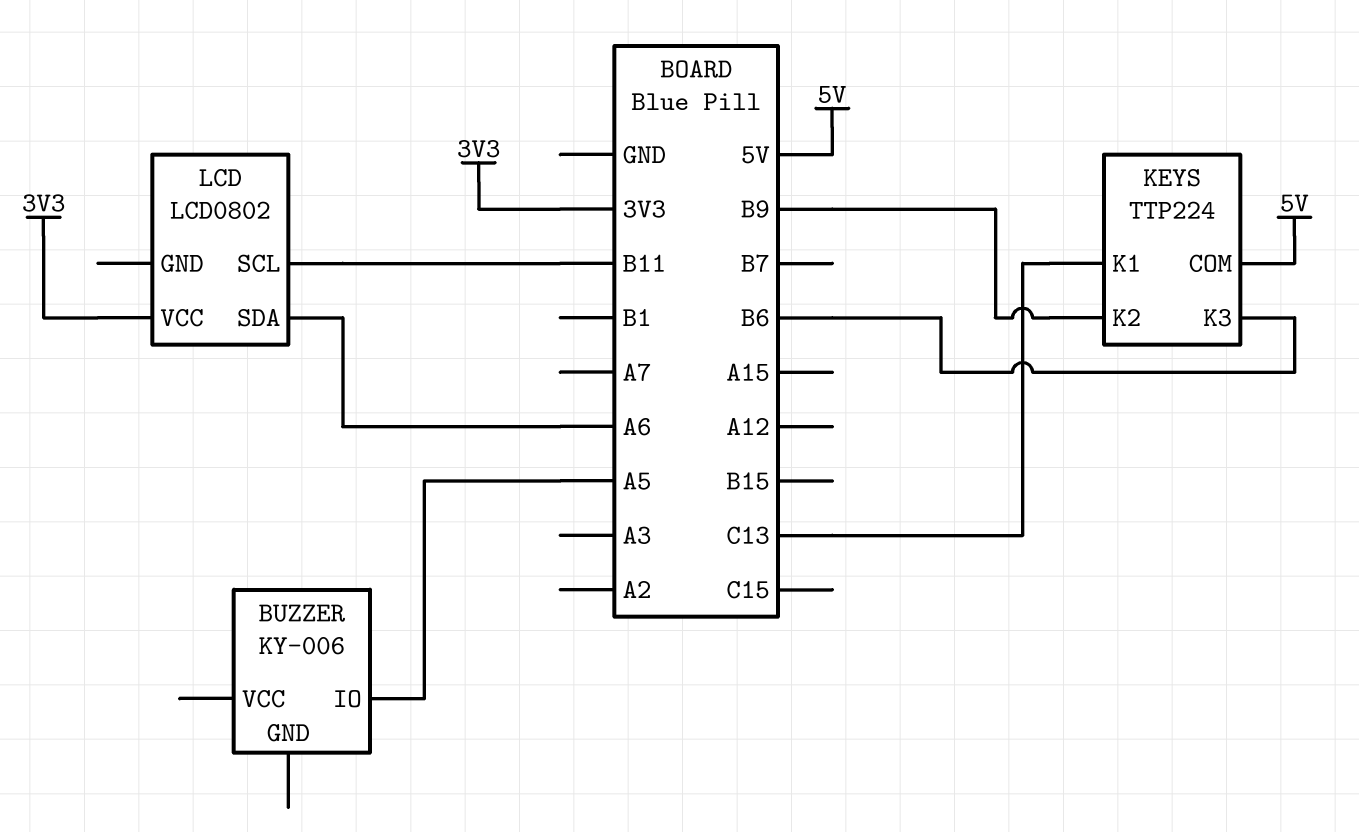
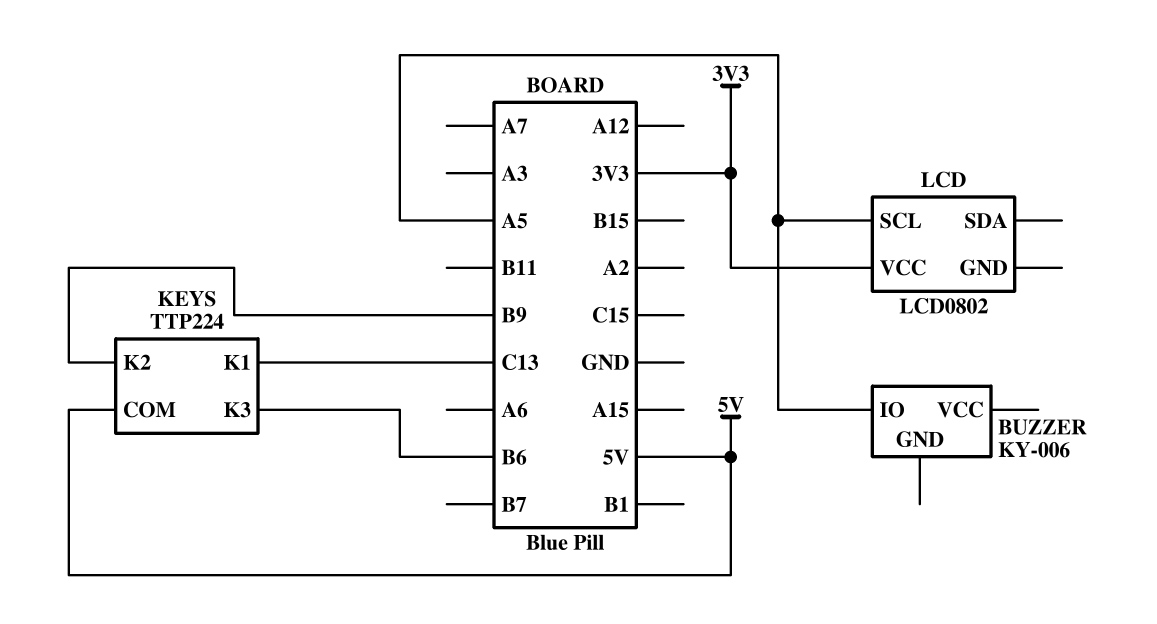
LCD pin SCL: B11 -> A5
LCD pin SDA: A6 -> none

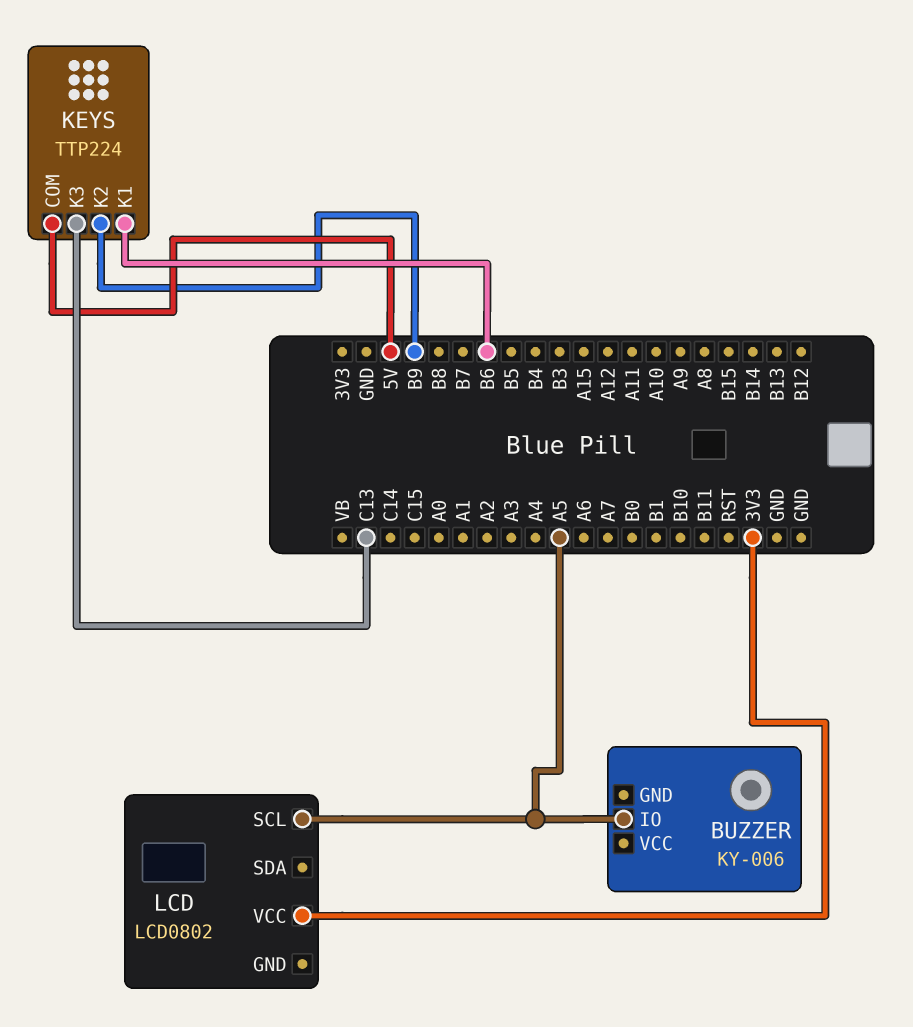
KEYS pin K1: C13 -> B6
KEYS pin K3: B6 -> C13

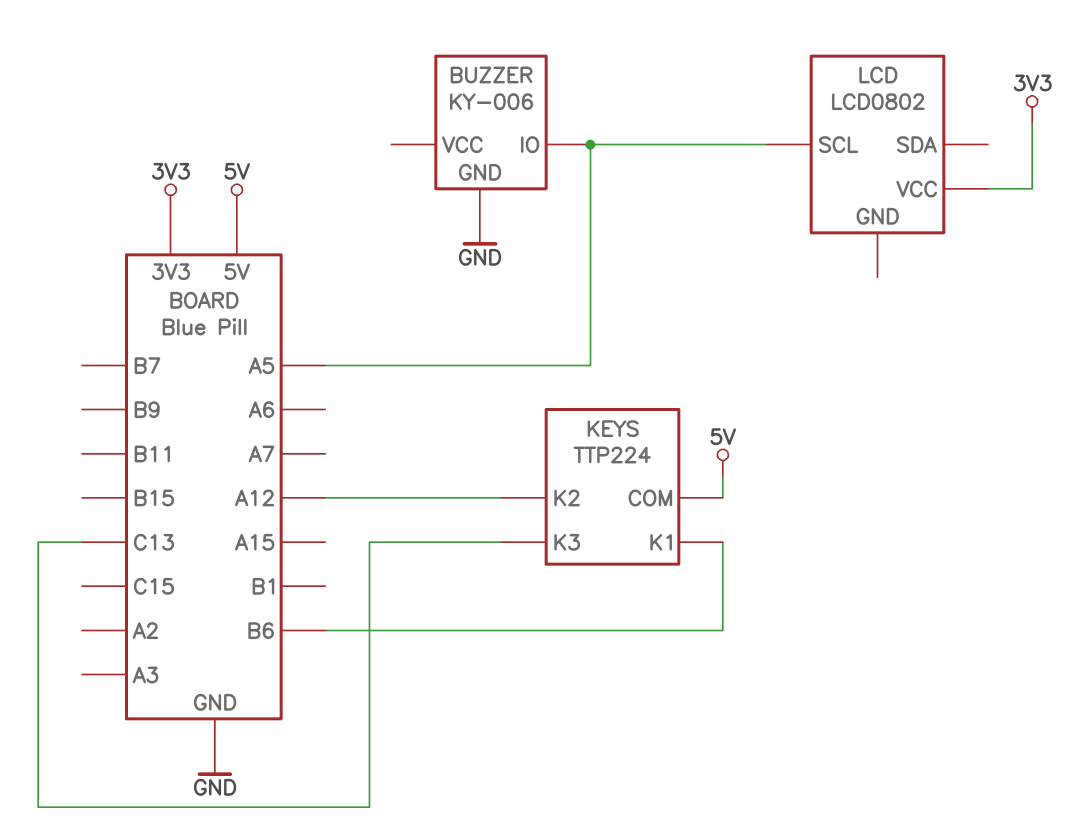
BUZZER pin GND: none -> GND
KEYS pin K2: B9 -> A12

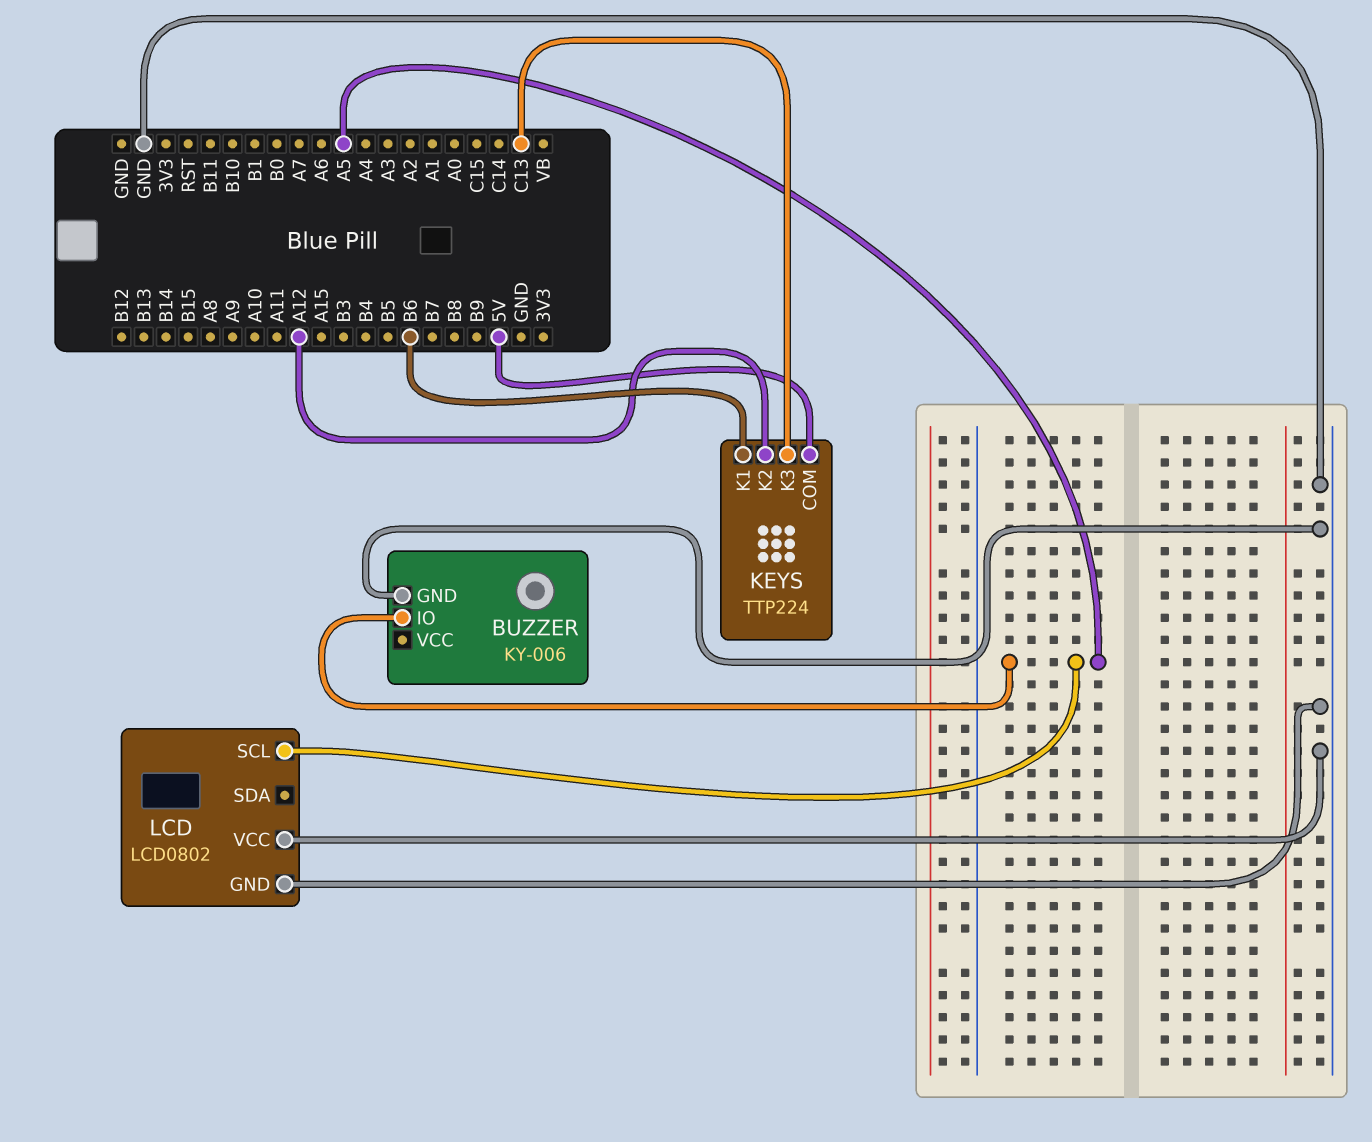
LCD pin GND: none -> GND
LCD pin VCC: 3V3 -> GND

